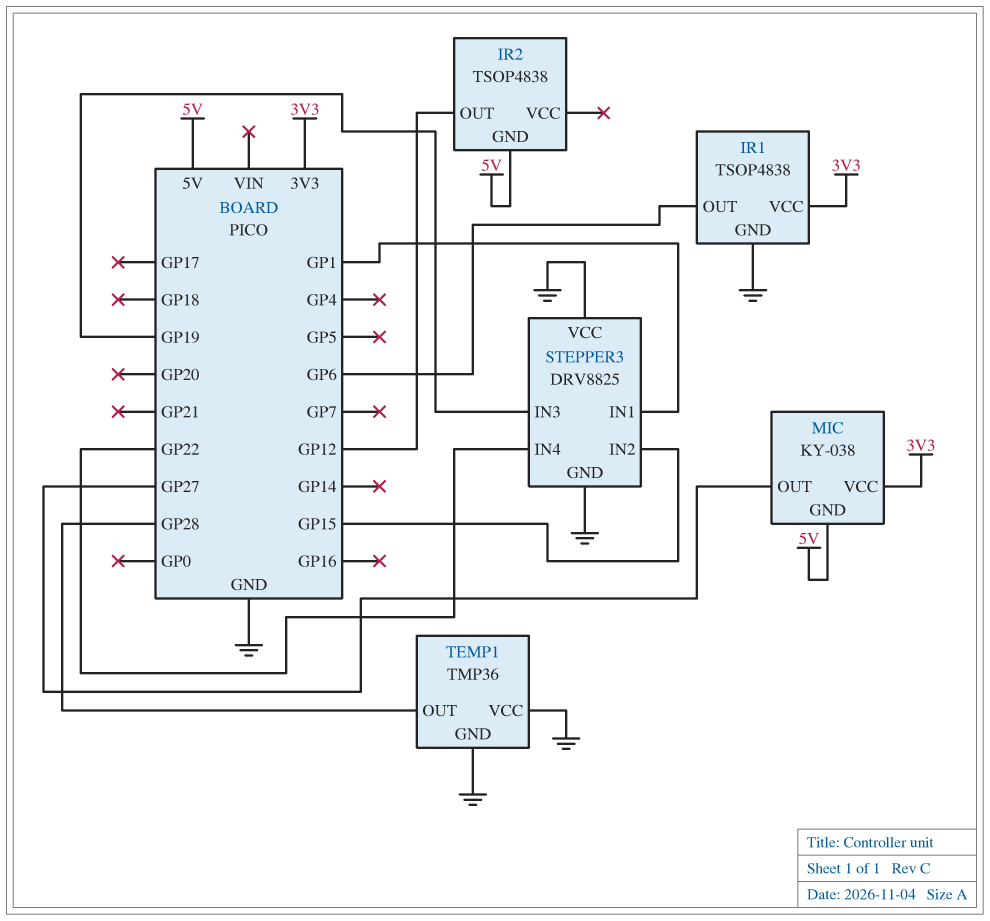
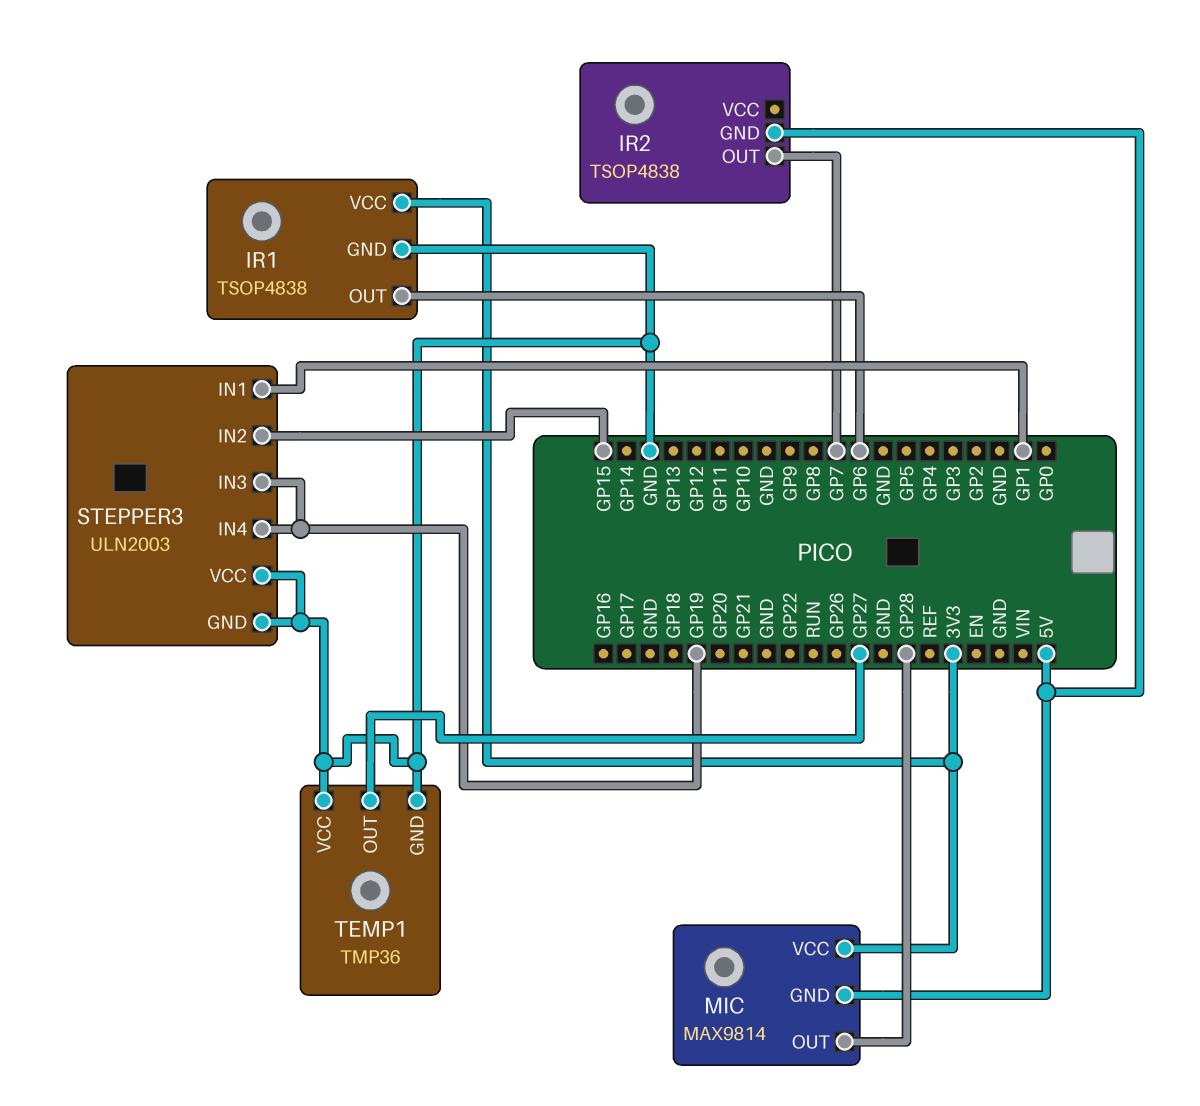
IR2 pin OUT: GP12 -> GP7
MIC: KY-038 -> MAX9814
MIC pin OUT: GP27 -> GP28
STEPPER3: DRV8825 -> ULN2003
STEPPER3 pin IN4: GP22 -> GP19
TEMP1 pin OUT: GP28 -> GP27

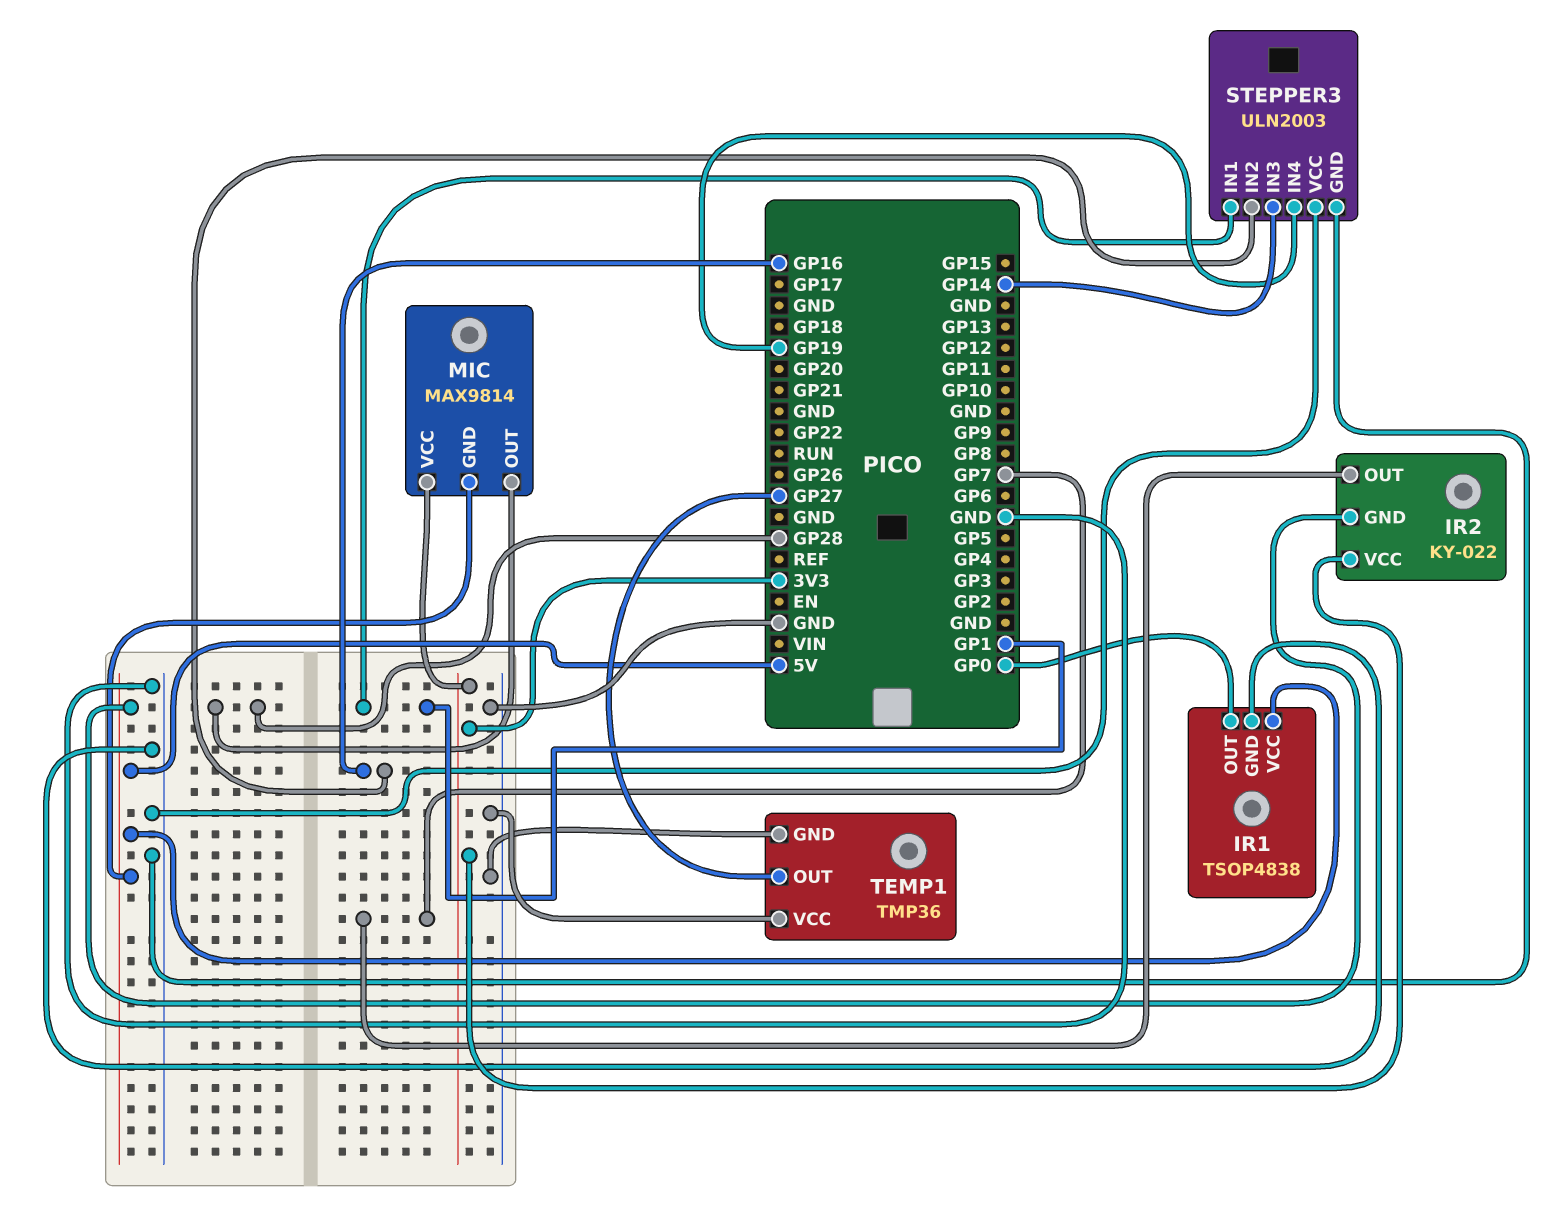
IR1 pin OUT: GP6 -> GP0
IR1 pin VCC: 3V3 -> 5V
IR2: TSOP4838 -> KY-022
IR2 pin VCC: none -> 3V3
STEPPER3 pin IN2: GP15 -> GP16
STEPPER3 pin IN3: GP19 -> GP14

